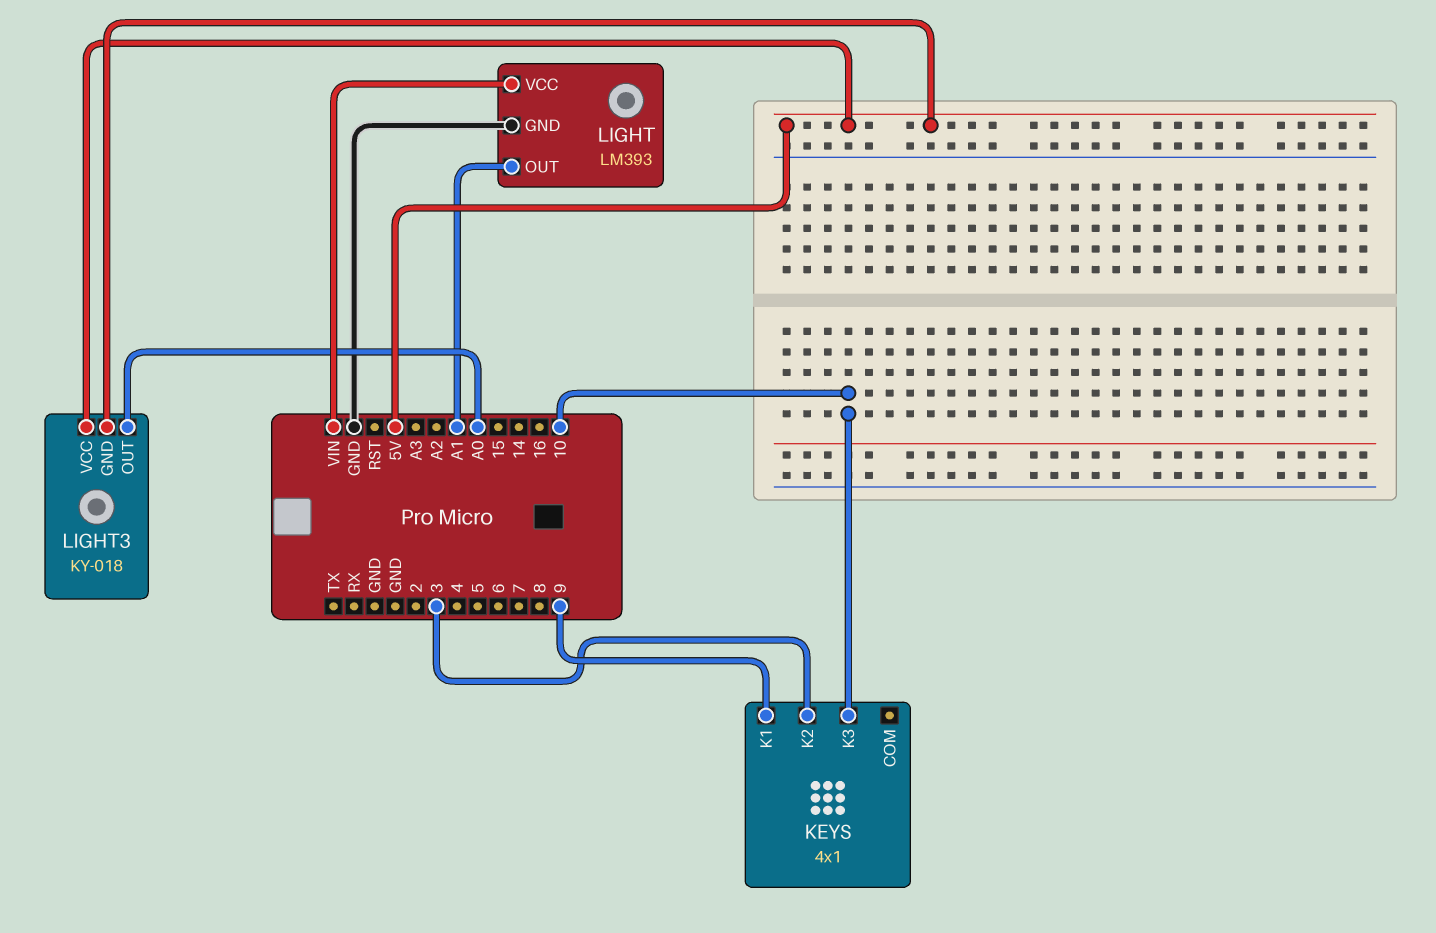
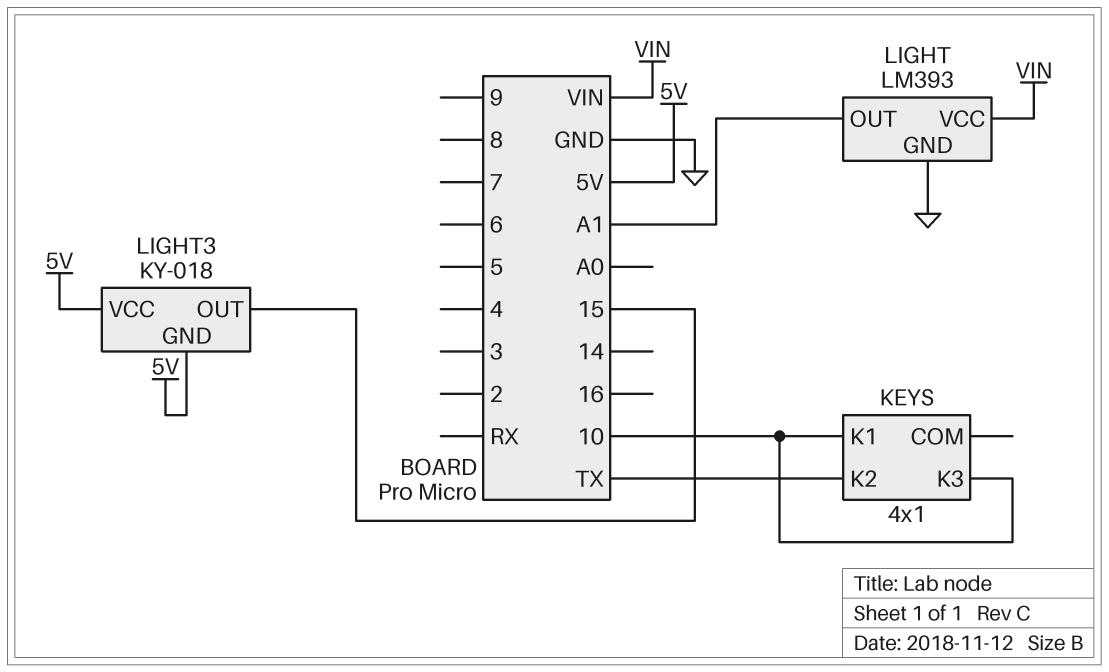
KEYS pin K1: 9 -> 10
KEYS pin K2: 3 -> TX
LIGHT3 pin OUT: A0 -> 15

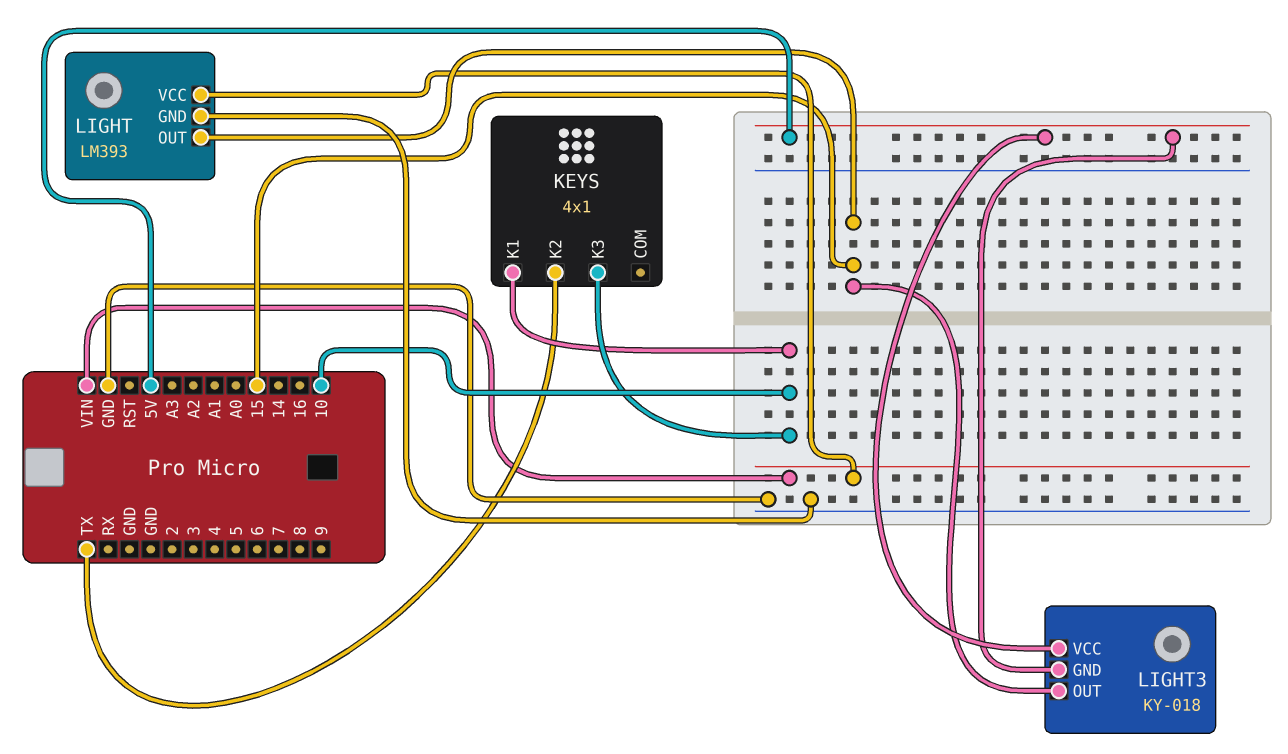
LIGHT pin OUT: A1 -> 15

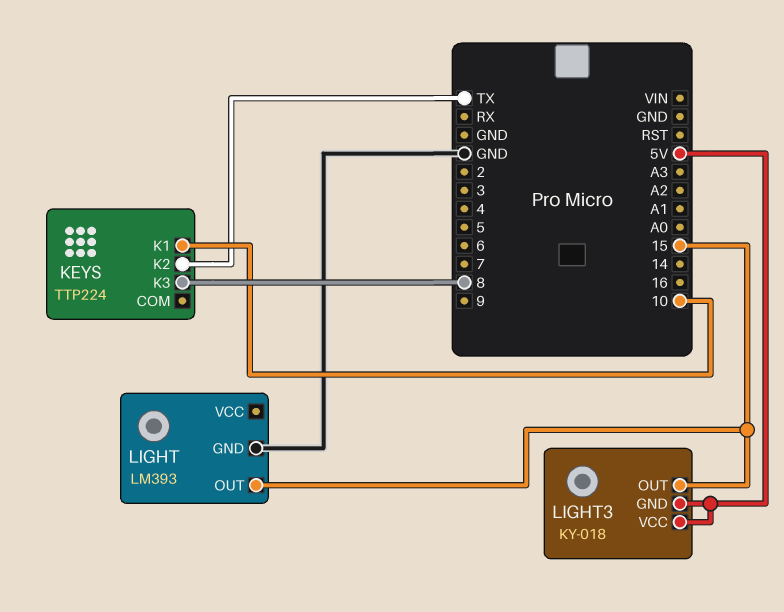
KEYS: 4x1 -> TTP224
KEYS pin K3: 10 -> 8
LIGHT pin VCC: VIN -> none

